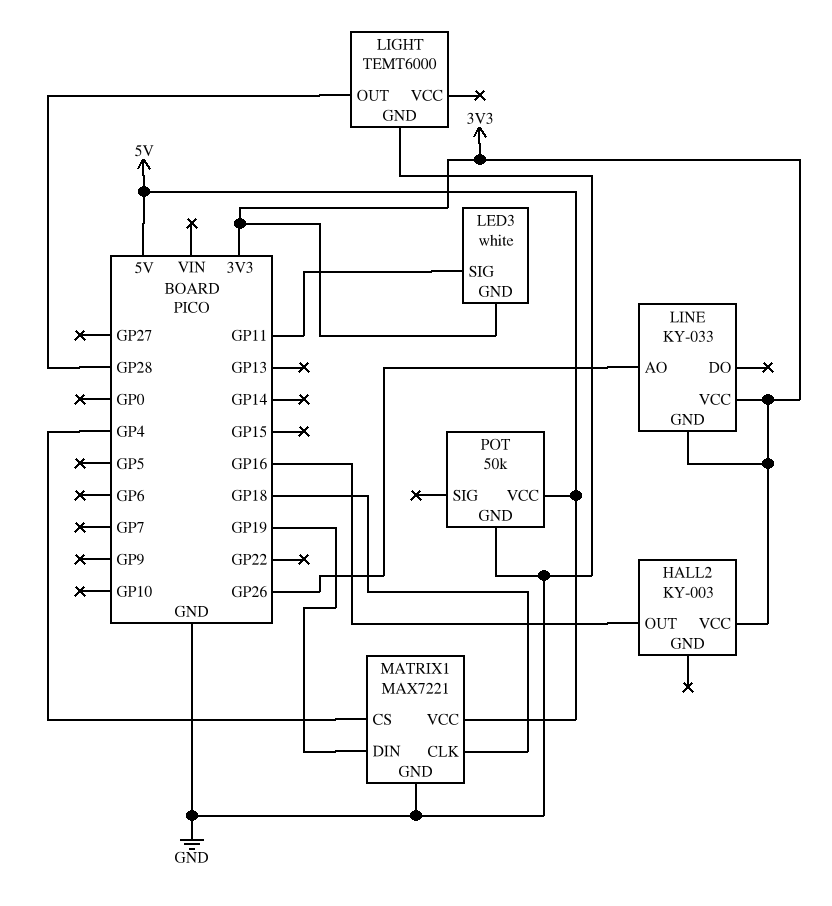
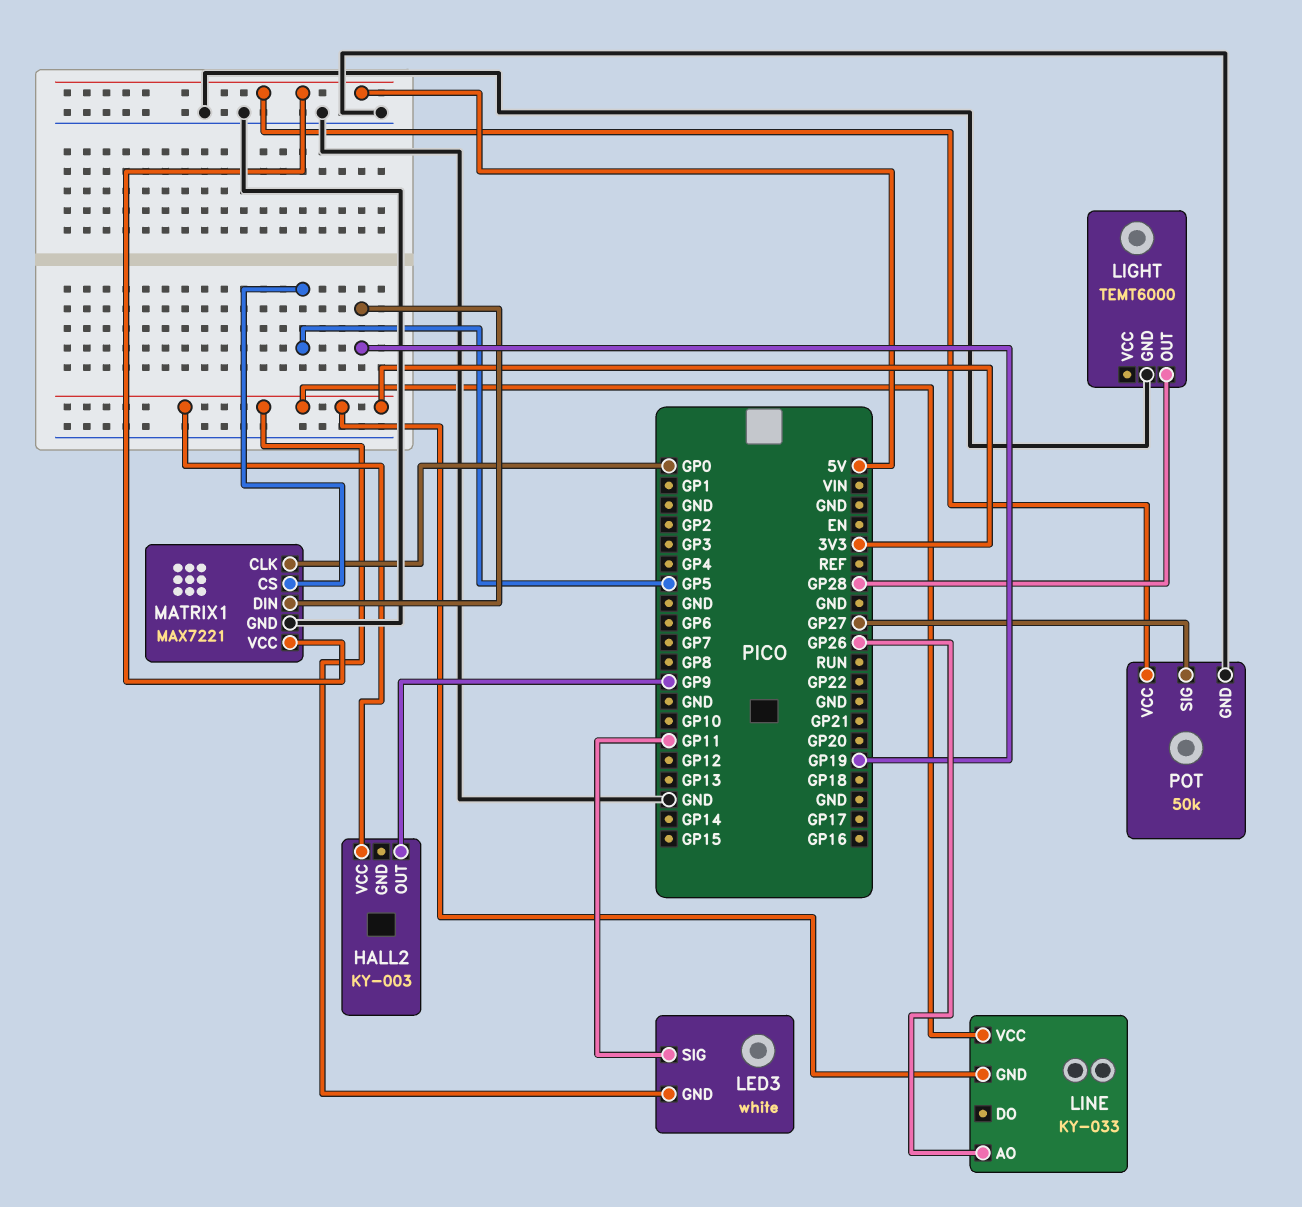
HALL2 pin OUT: GP16 -> GP9
MATRIX1 pin CLK: GP18 -> GP0
MATRIX1 pin CS: GP4 -> GP5
POT pin SIG: none -> GP27

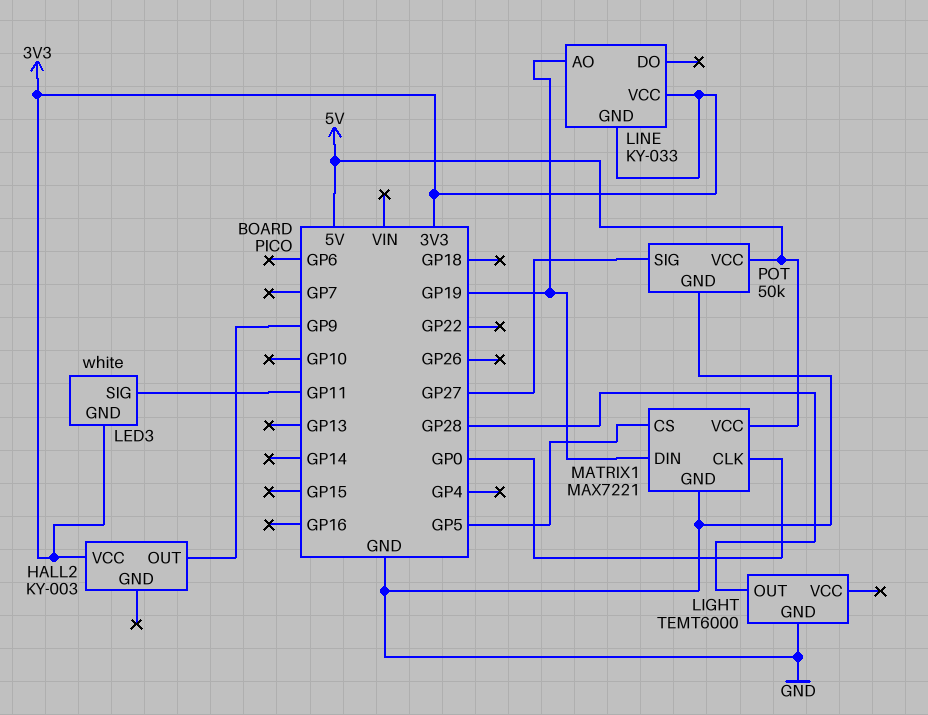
LINE pin AO: GP26 -> GP19

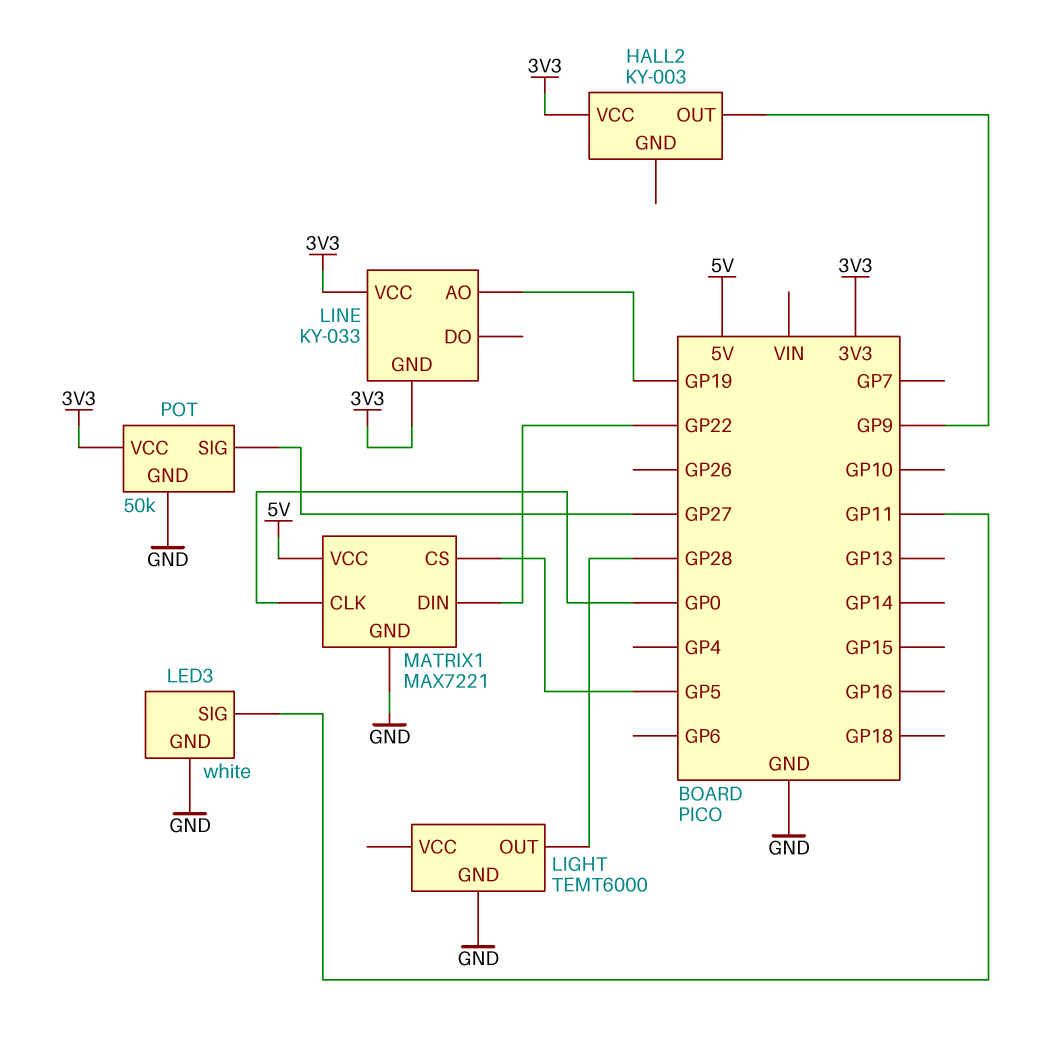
LED3 pin GND: 3V3 -> GND
MATRIX1 pin DIN: GP19 -> GP22
POT pin VCC: 5V -> 3V3

